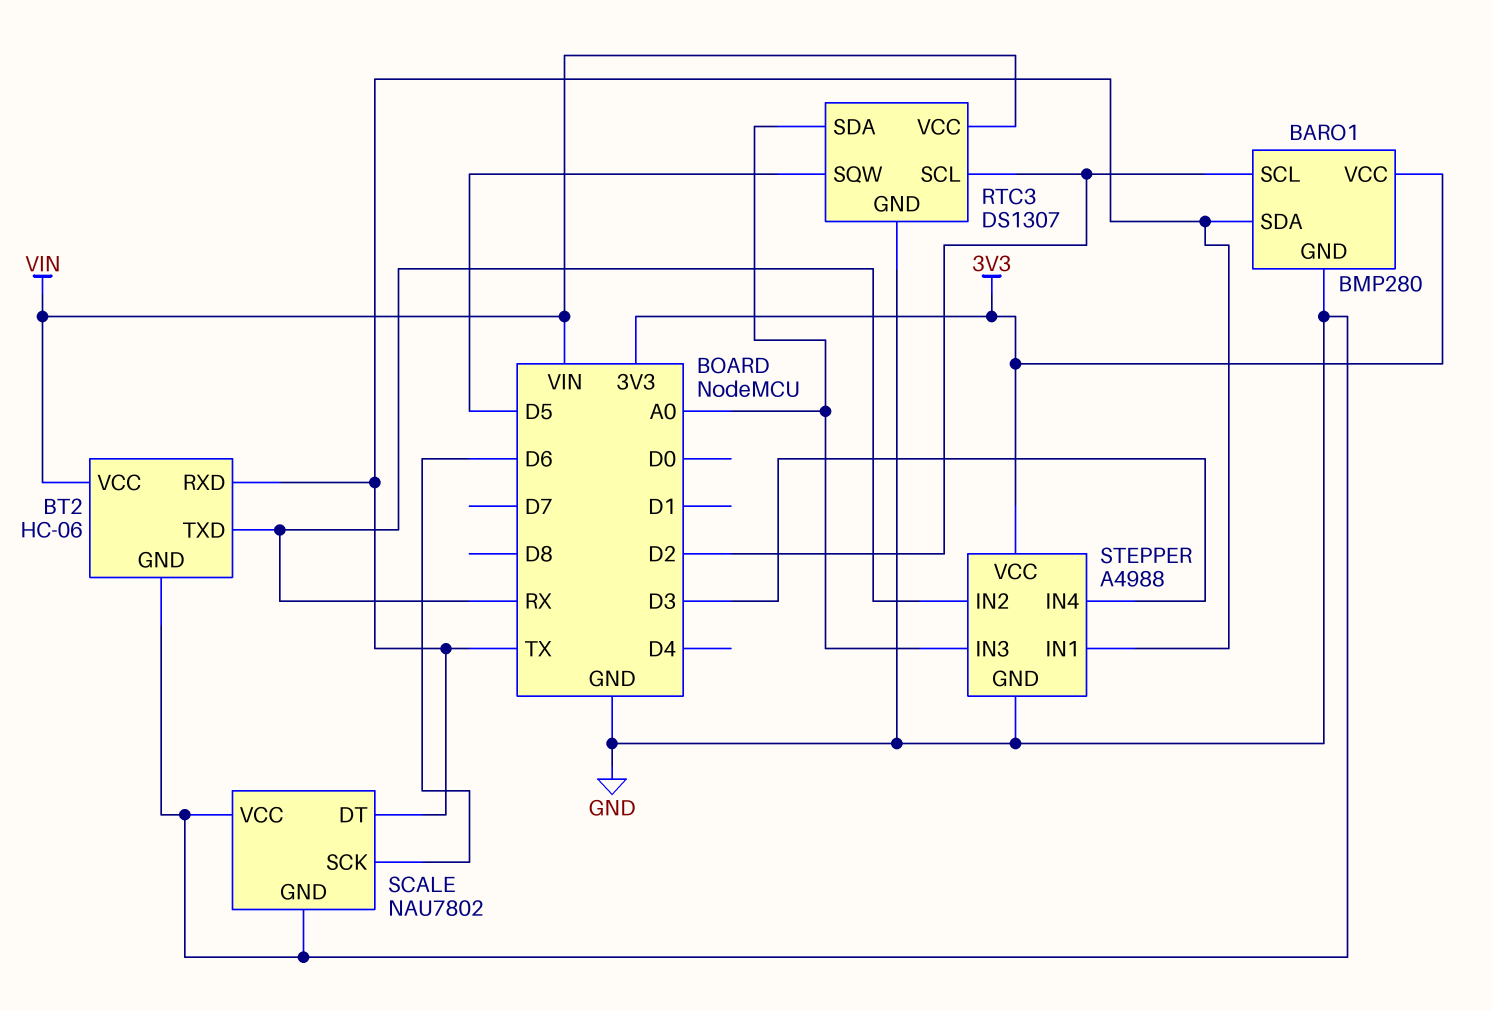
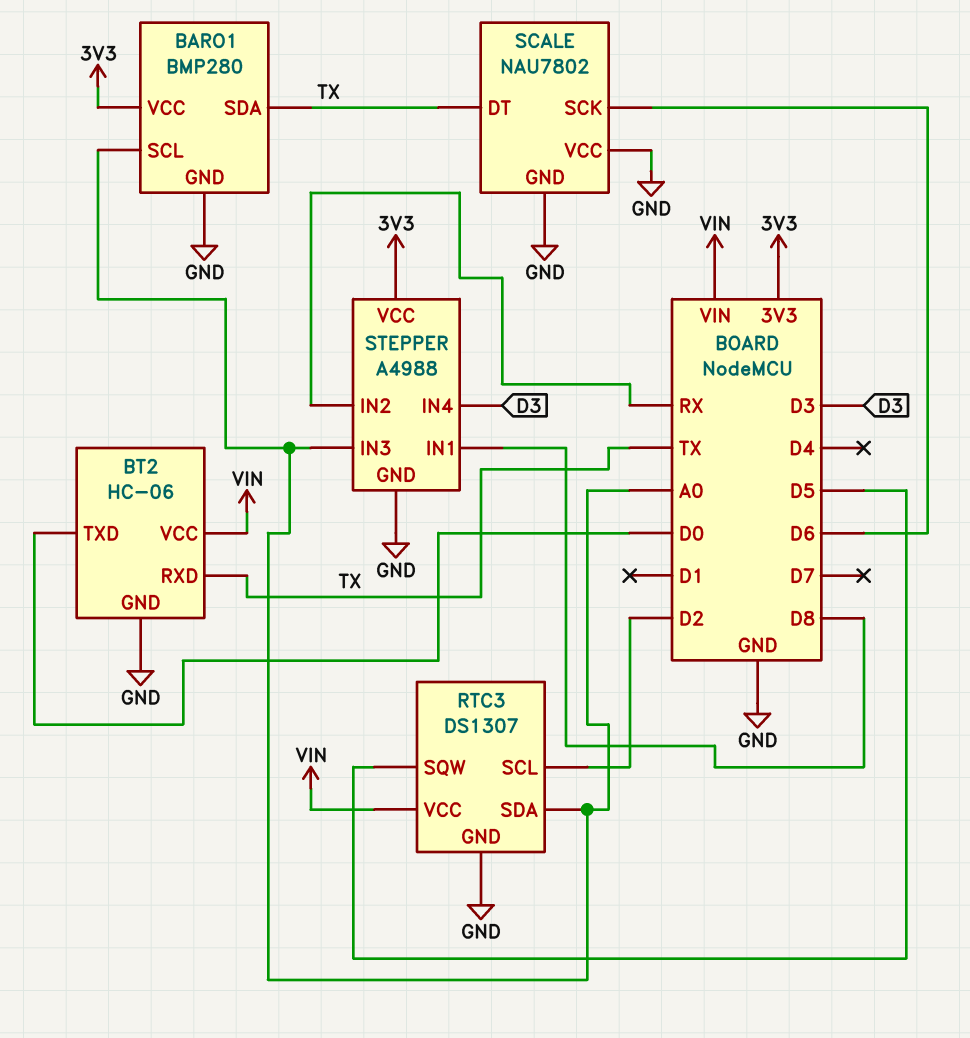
BARO1 pin SCL: D2 -> A0
BT2 pin TXD: RX -> D0
STEPPER pin IN1: TX -> D8

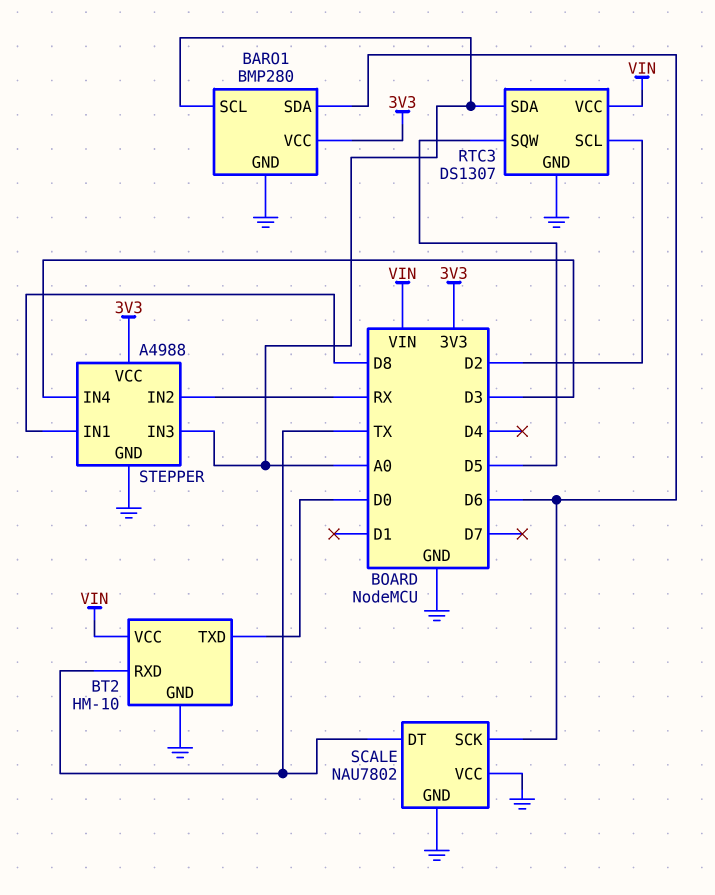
BARO1 pin SDA: TX -> D6
BT2: HC-06 -> HM-10

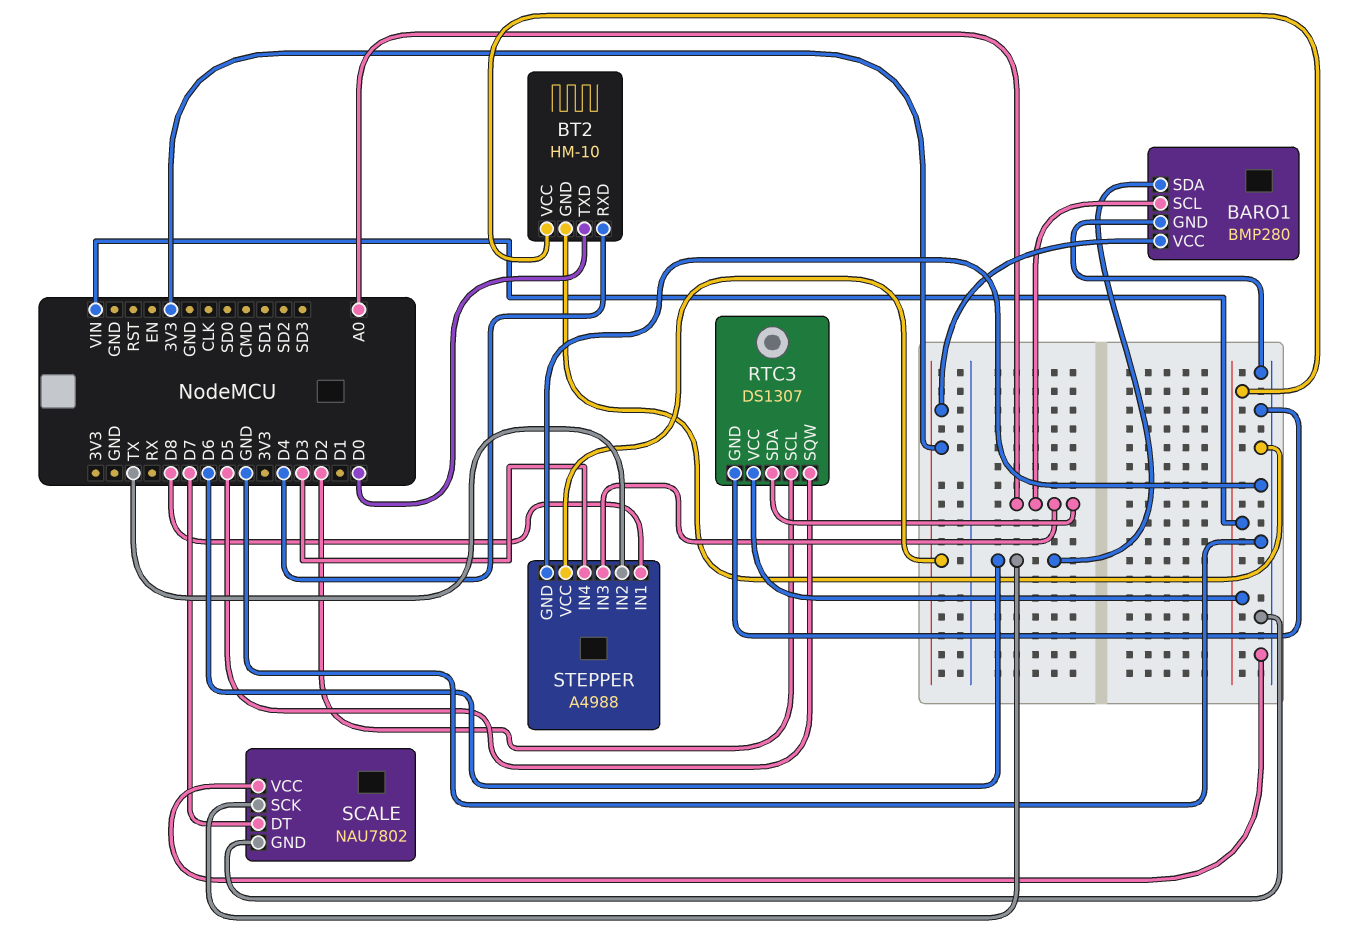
BT2 pin RXD: TX -> D4
SCALE pin DT: TX -> D7
STEPPER pin IN2: RX -> TX

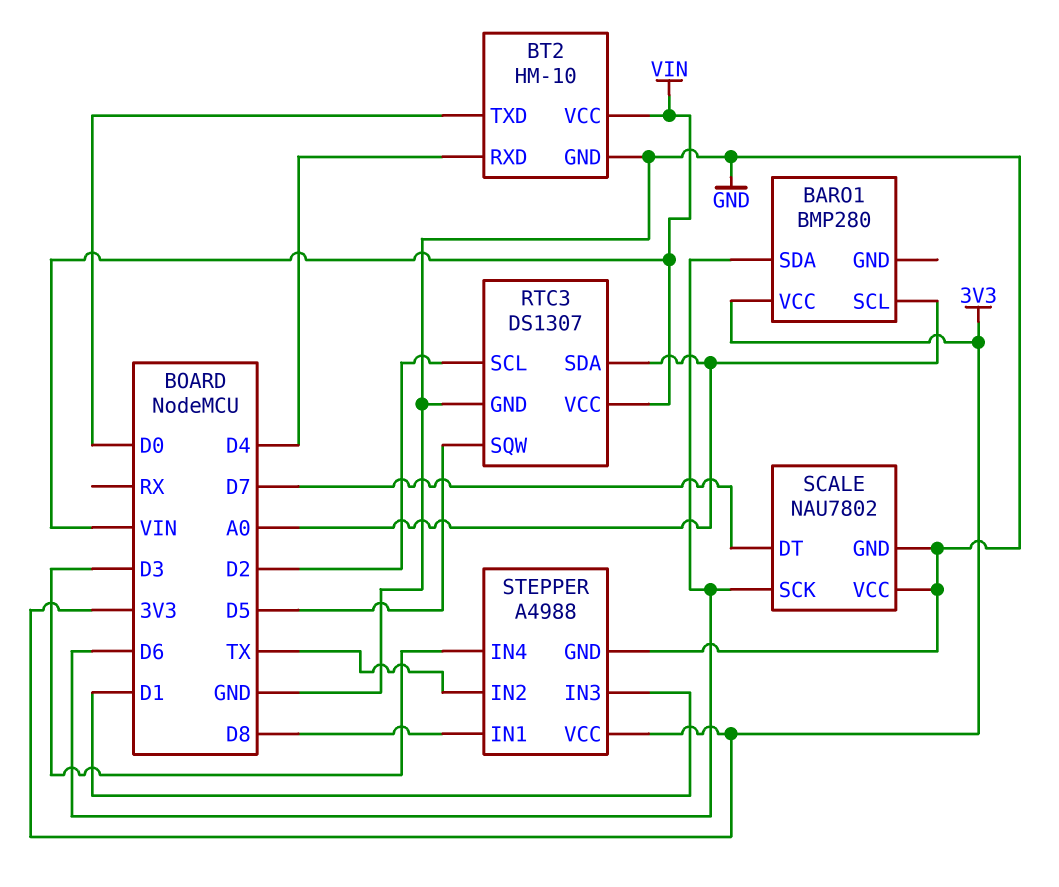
BARO1 pin GND: GND -> none
STEPPER pin IN3: A0 -> D1

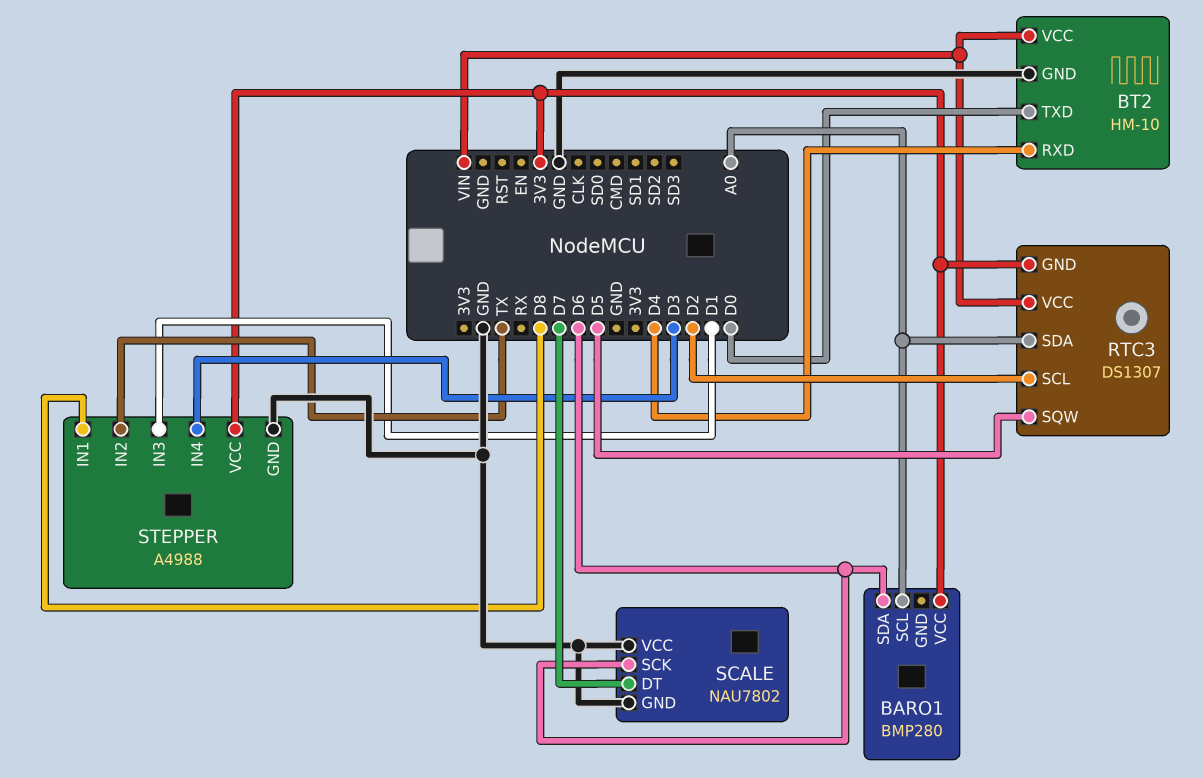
RTC3 pin GND: GND -> 3V3

